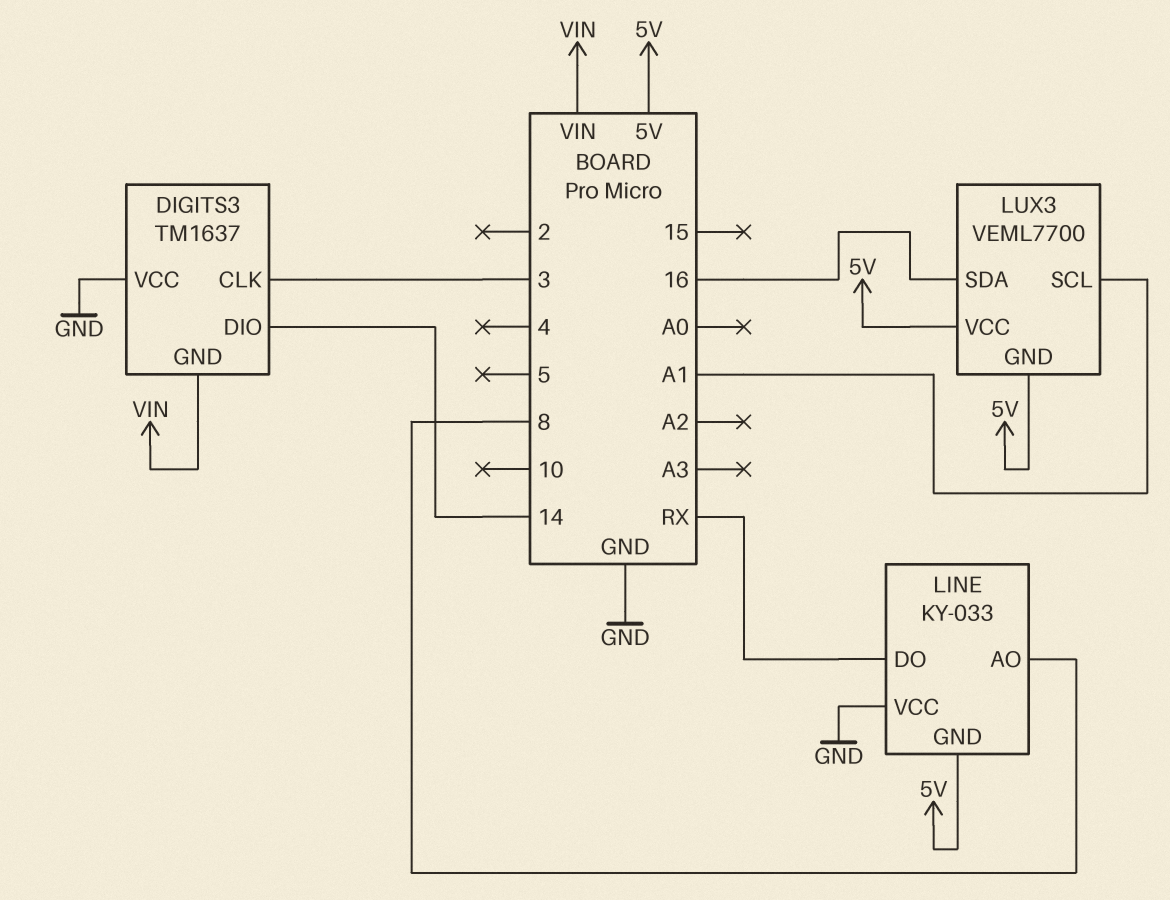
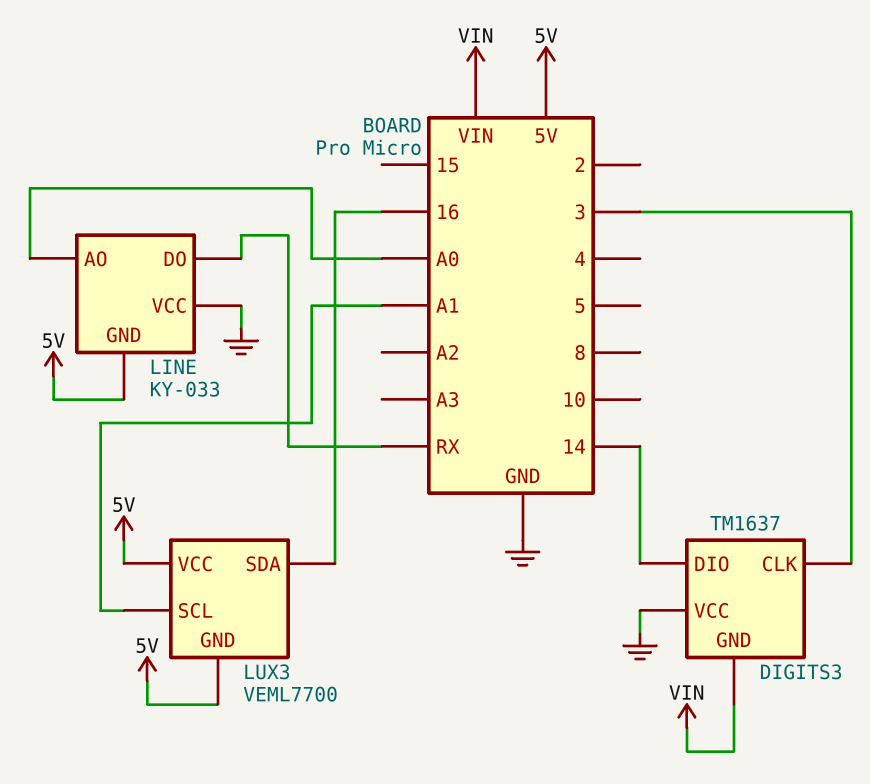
LINE pin AO: 8 -> A0

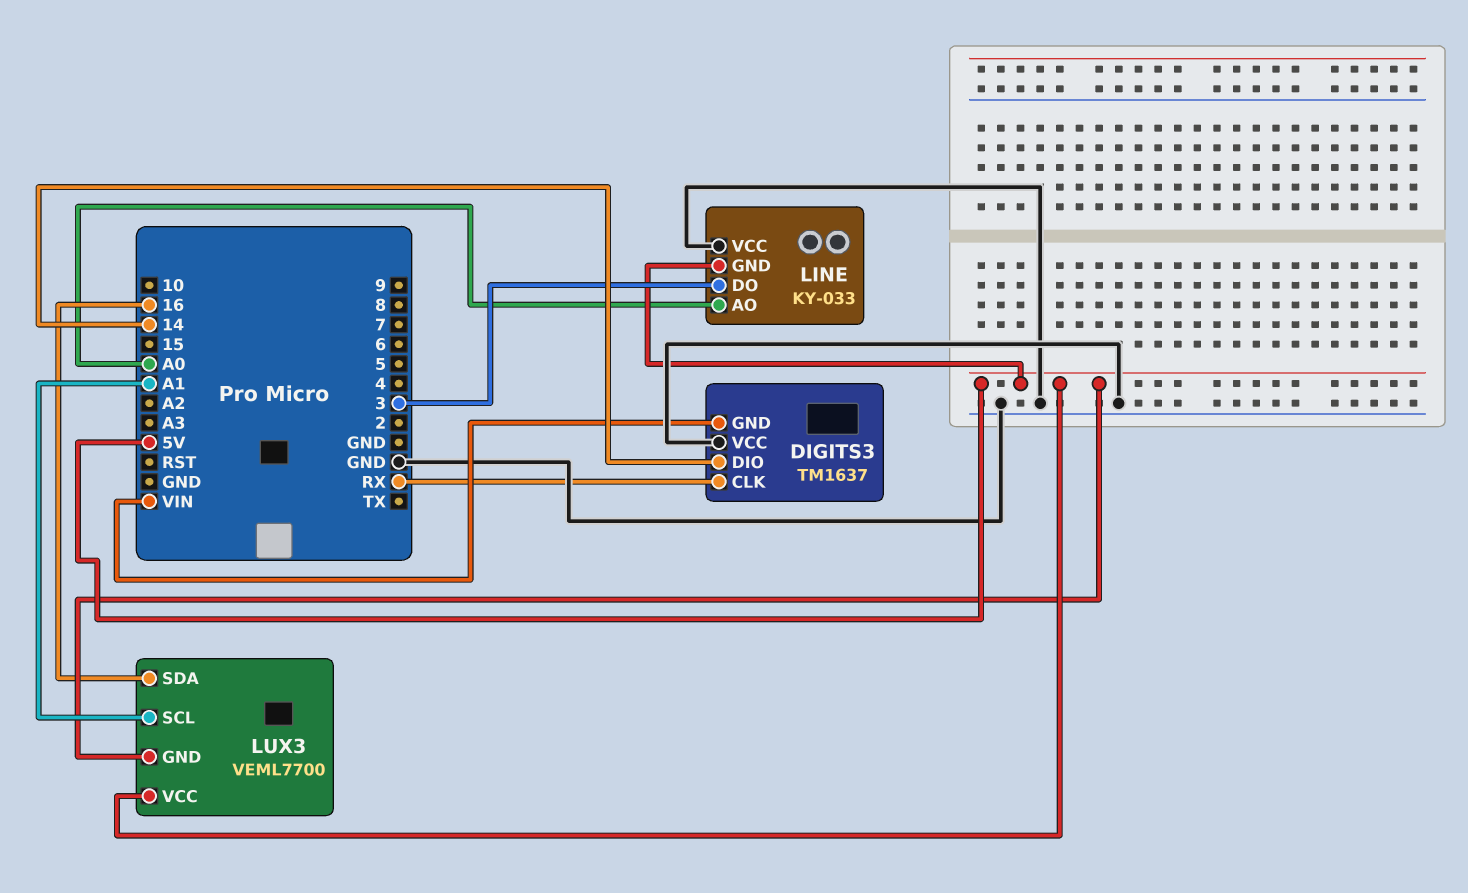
DIGITS3 pin CLK: 3 -> RX
LINE pin DO: RX -> 3

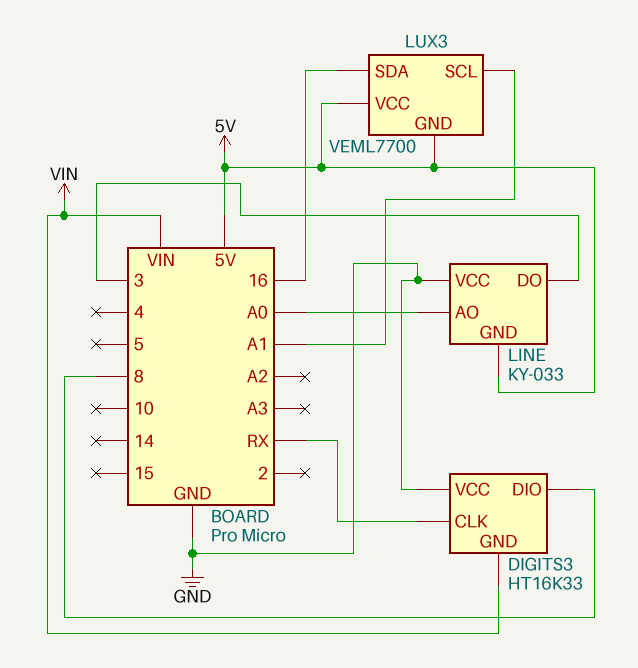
DIGITS3: TM1637 -> HT16K33
DIGITS3 pin DIO: 14 -> 8

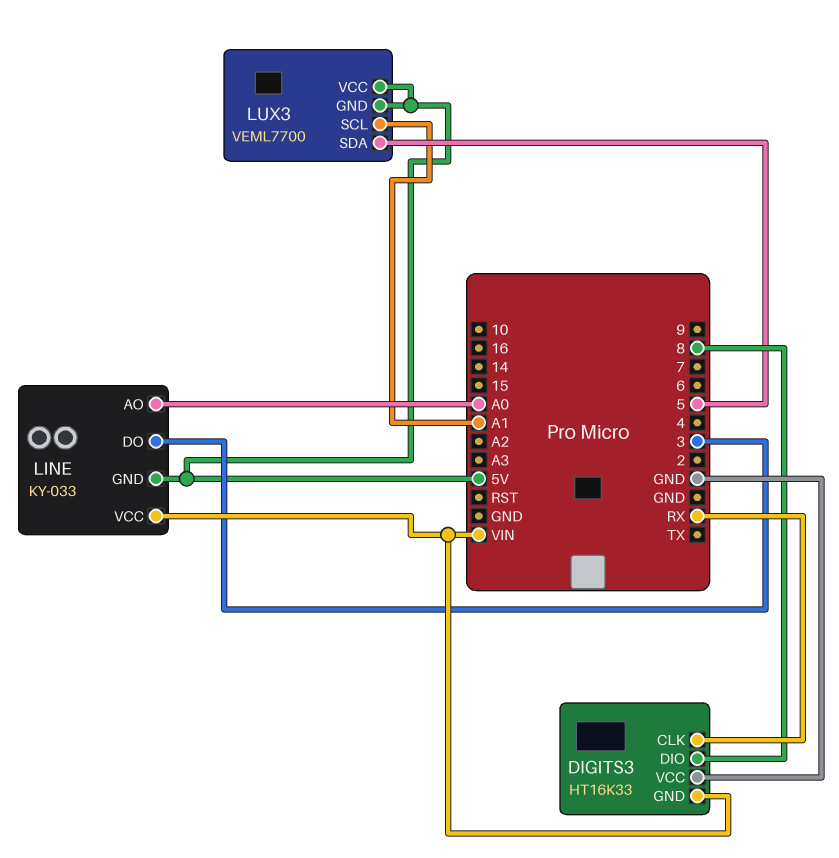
LINE pin VCC: GND -> VIN
LUX3 pin SDA: 16 -> 5

